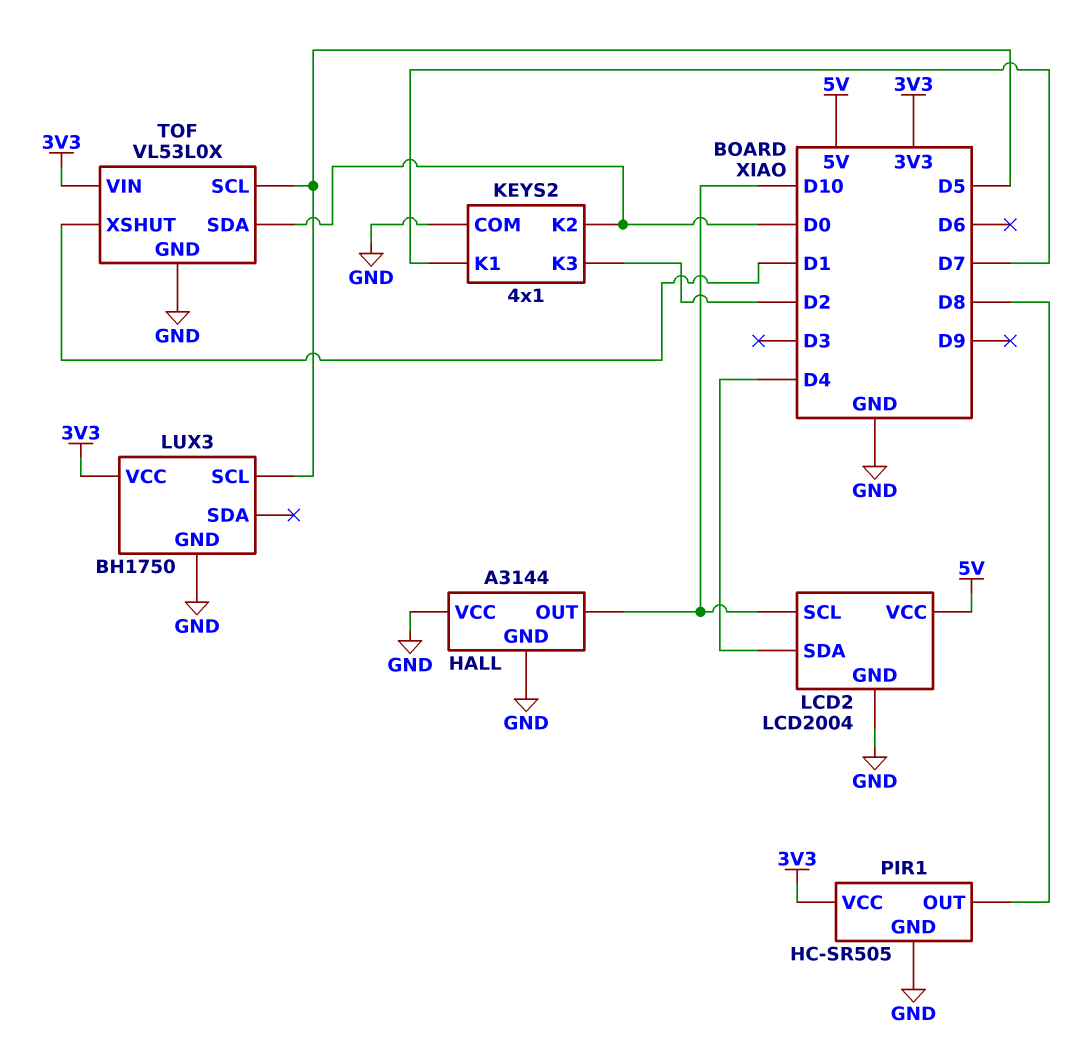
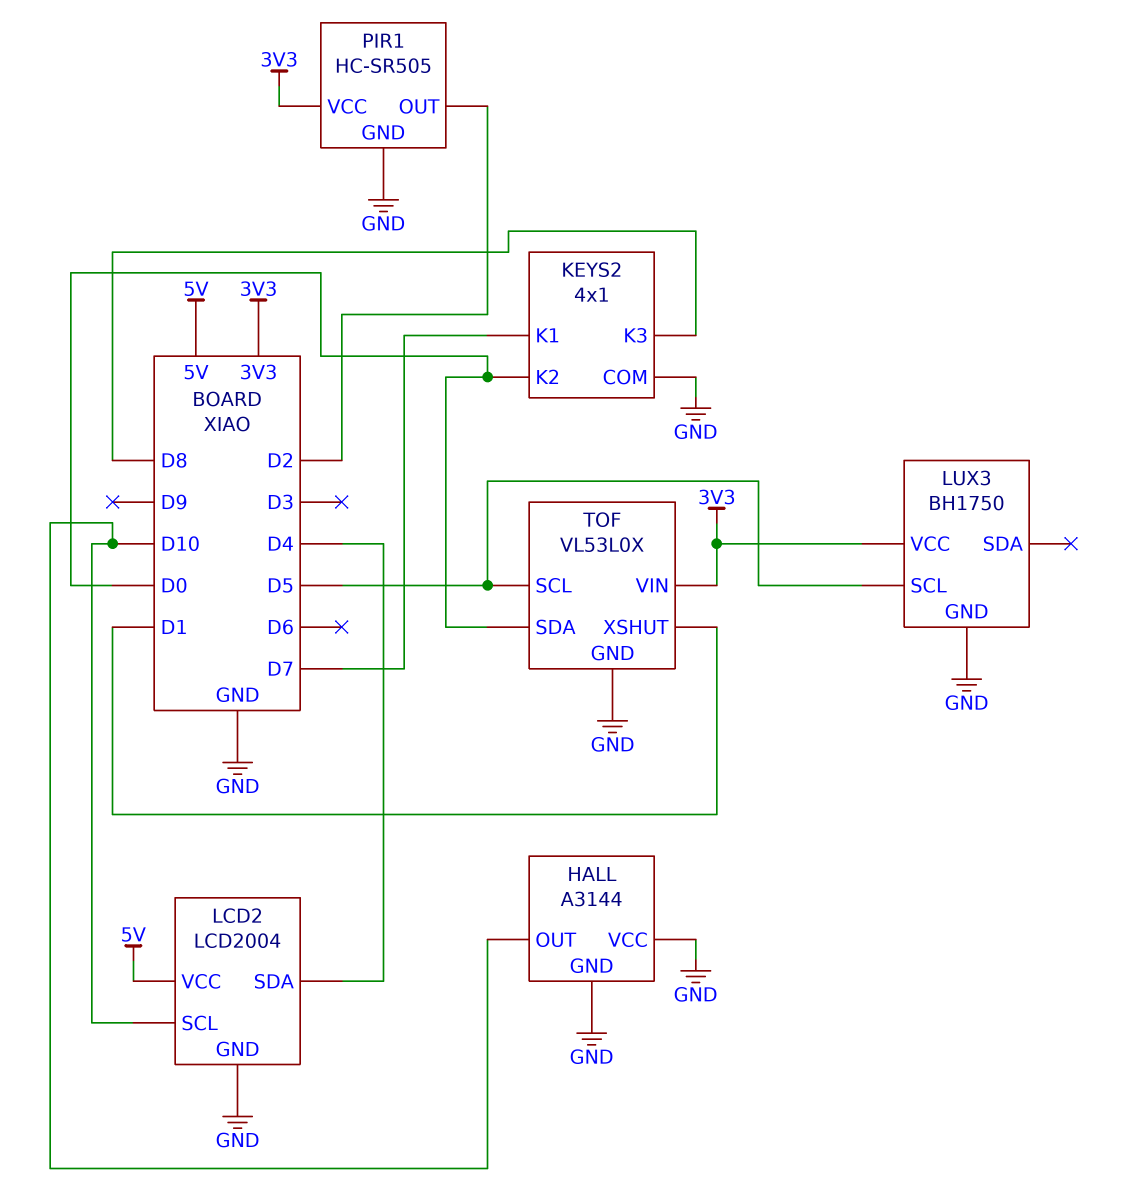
KEYS2 pin K3: D2 -> D8
PIR1 pin OUT: D8 -> D2

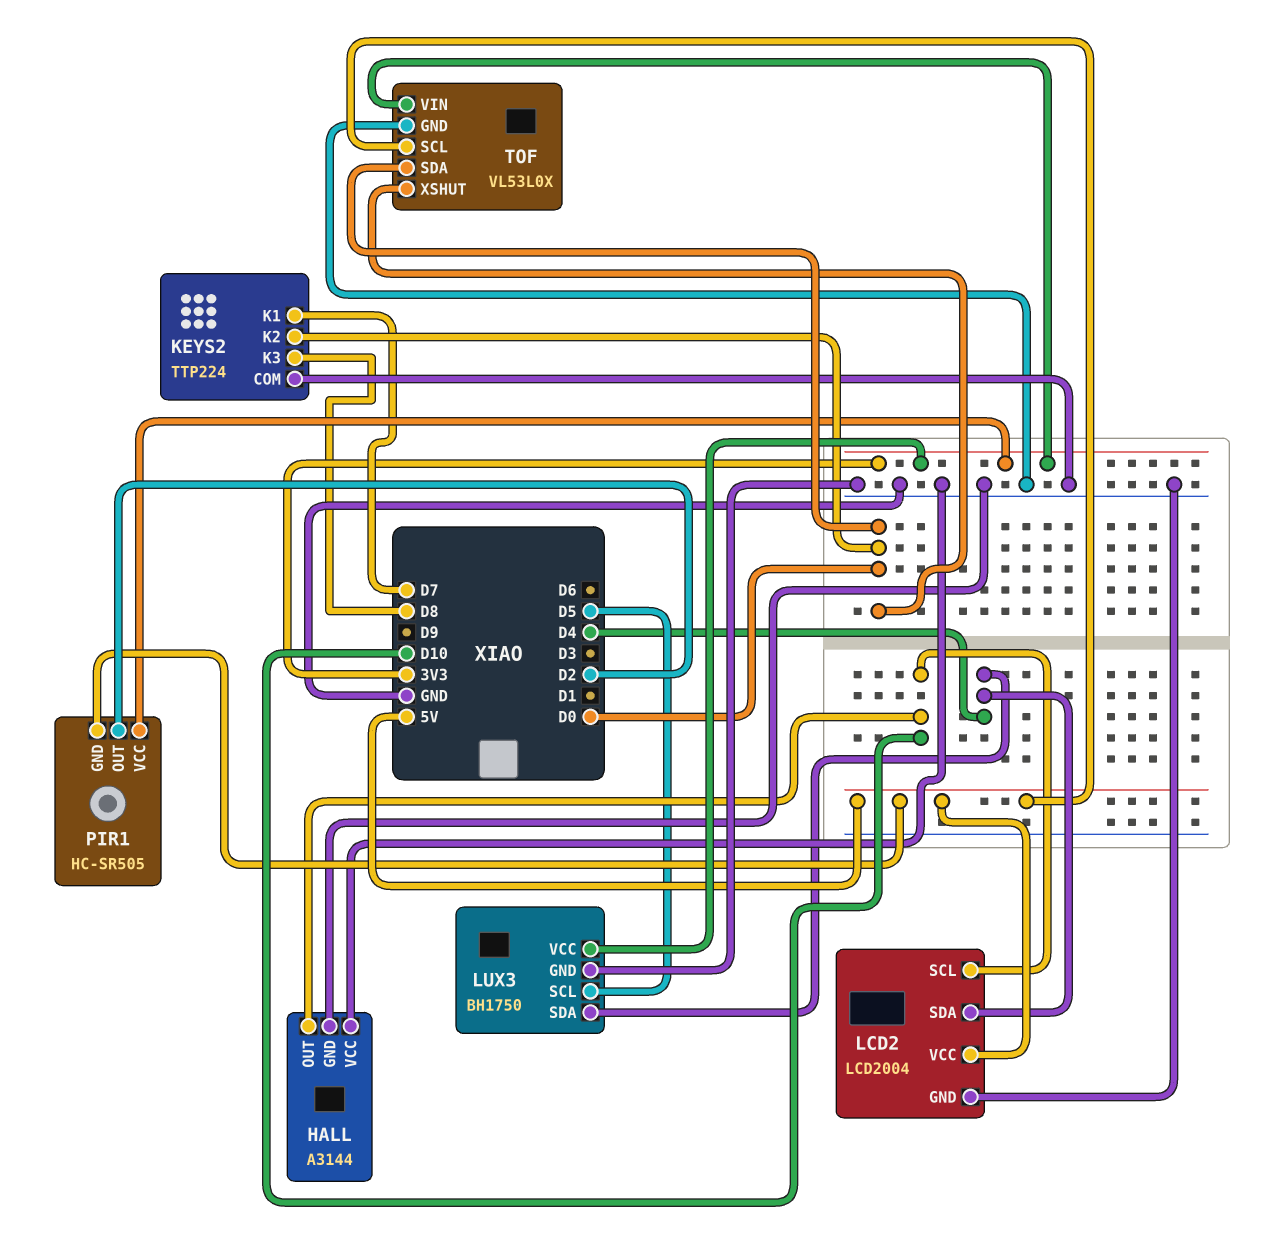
KEYS2: 4x1 -> TTP224
LUX3 pin SDA: none -> D4
PIR1 pin GND: GND -> 5V
TOF pin SCL: D5 -> 5V
TOF pin XSHUT: D1 -> D0

